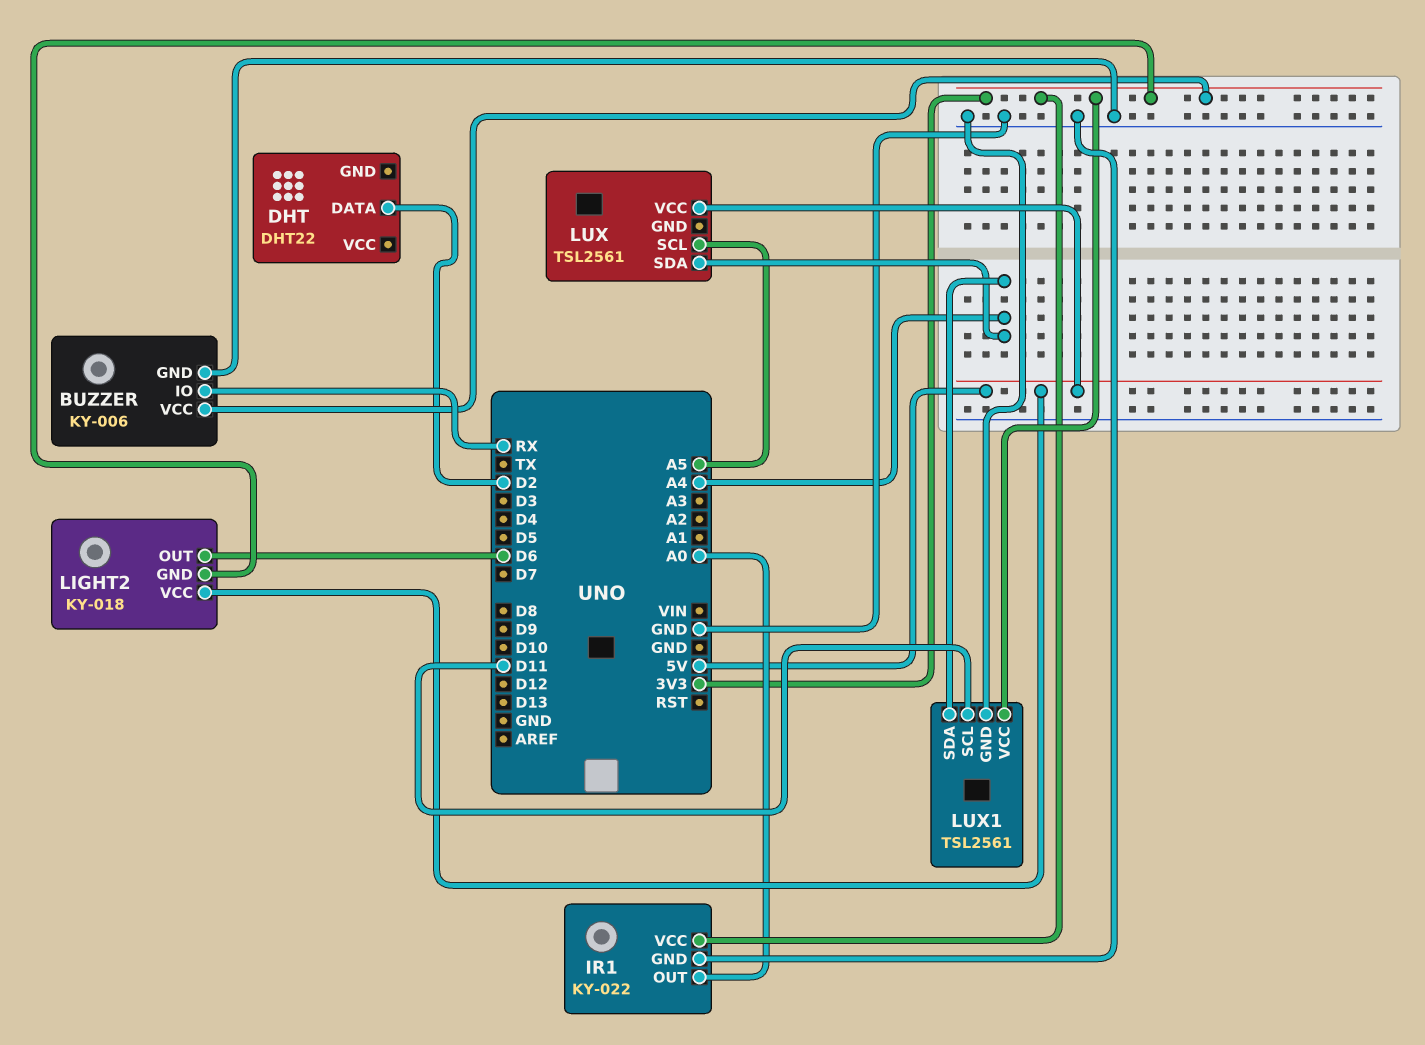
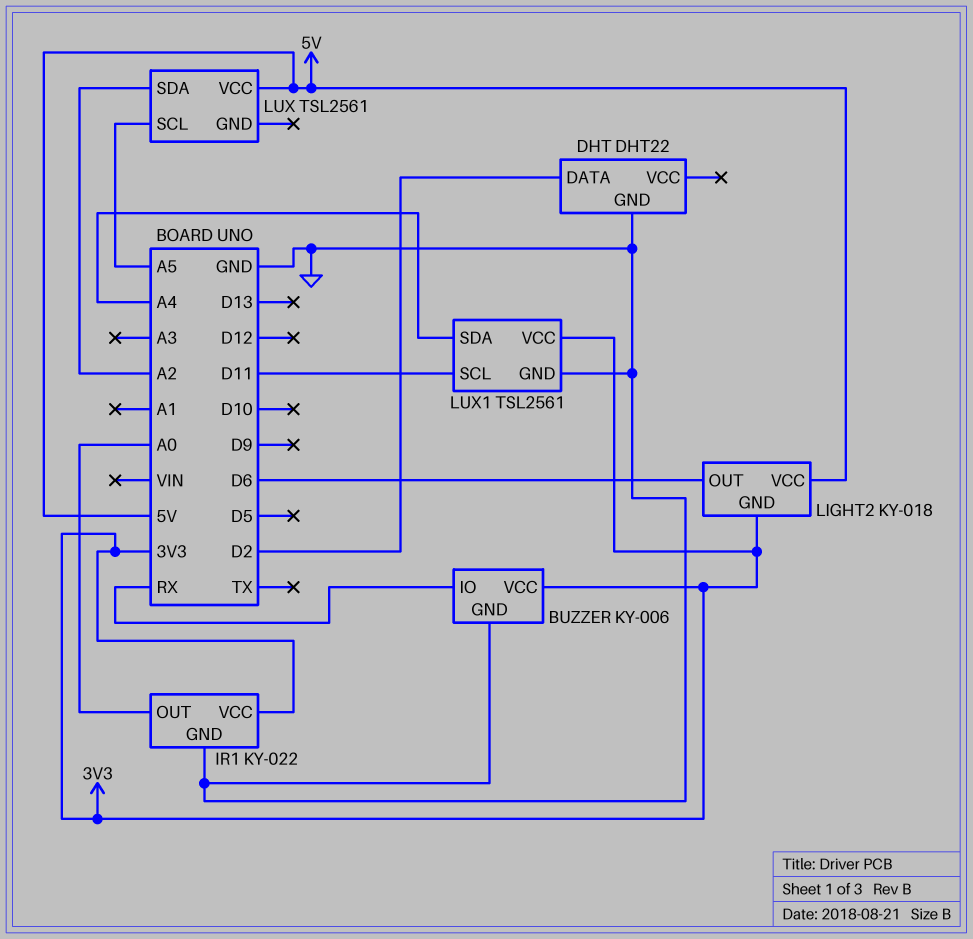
DHT pin GND: none -> GND
LUX pin SDA: A4 -> A2

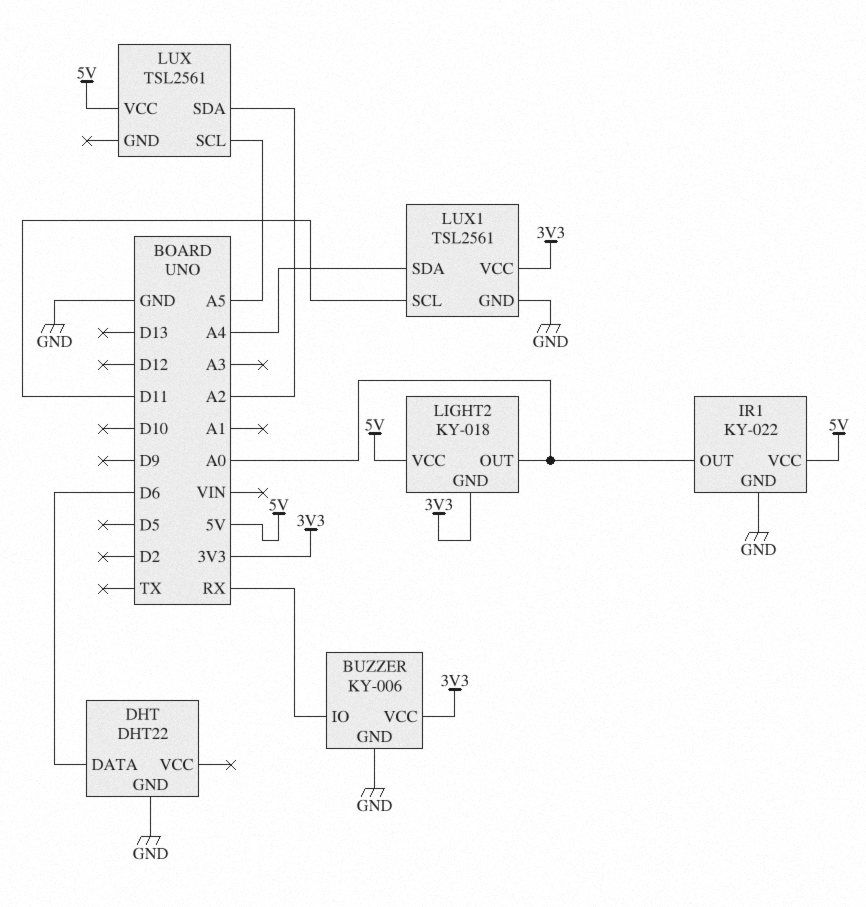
DHT pin DATA: D2 -> D6
IR1 pin VCC: 3V3 -> 5V
LIGHT2 pin OUT: D6 -> A0

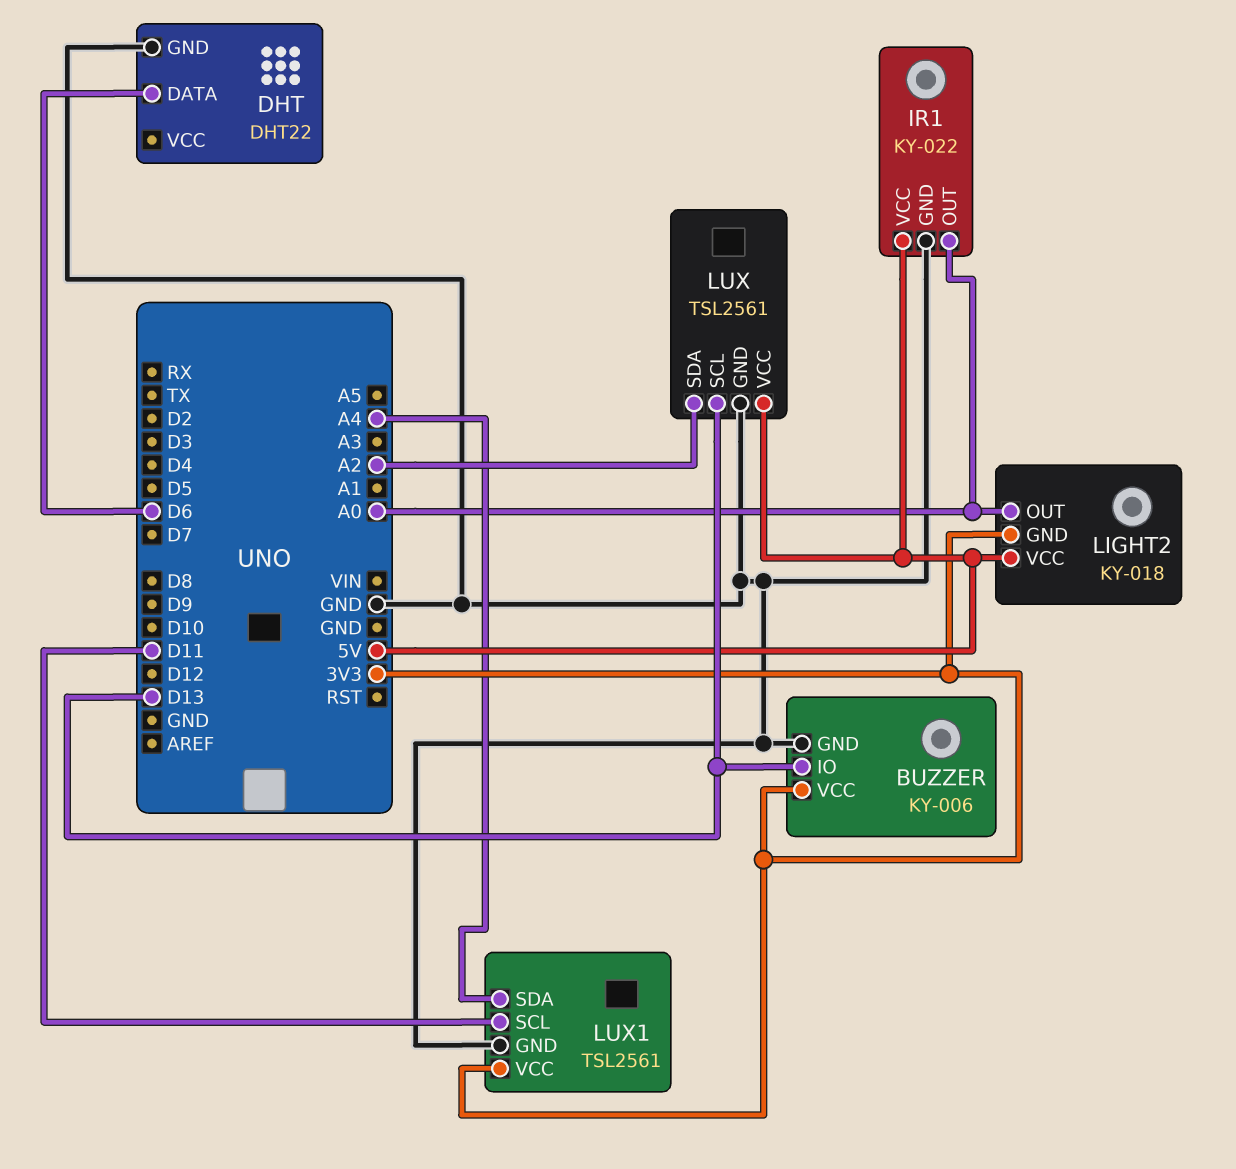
BUZZER pin IO: RX -> D13
LUX pin GND: none -> GND
LUX pin SCL: A5 -> D13

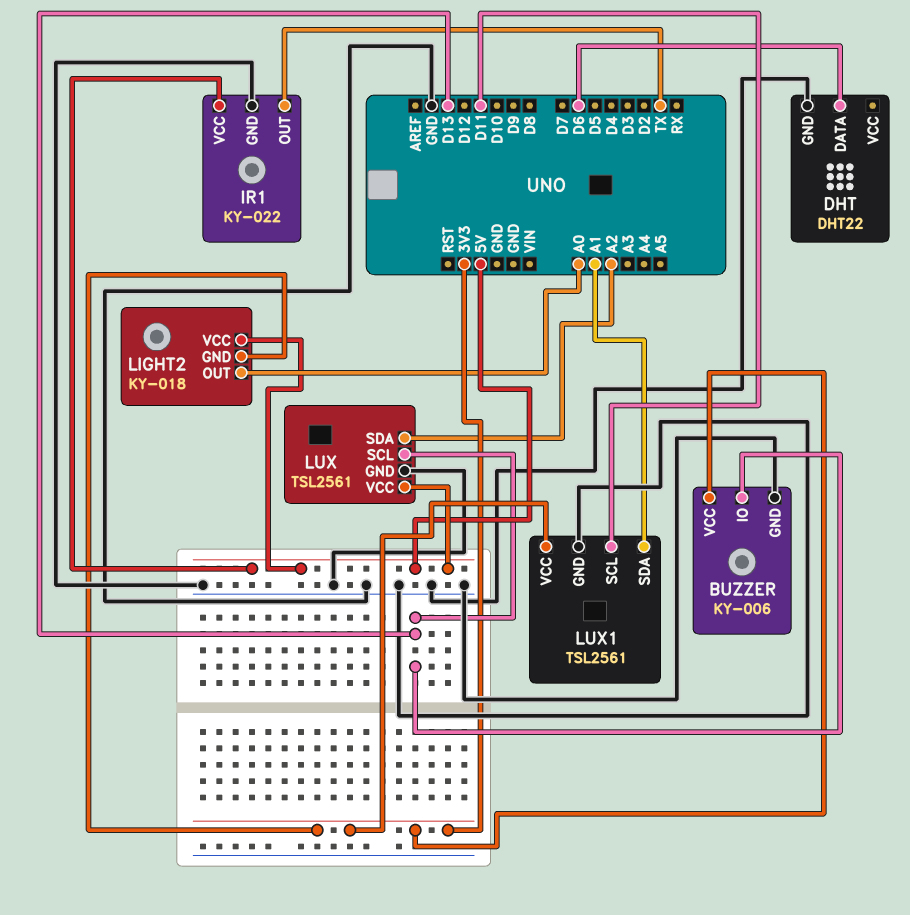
IR1 pin OUT: A0 -> TX
LUX1 pin SDA: A4 -> A1

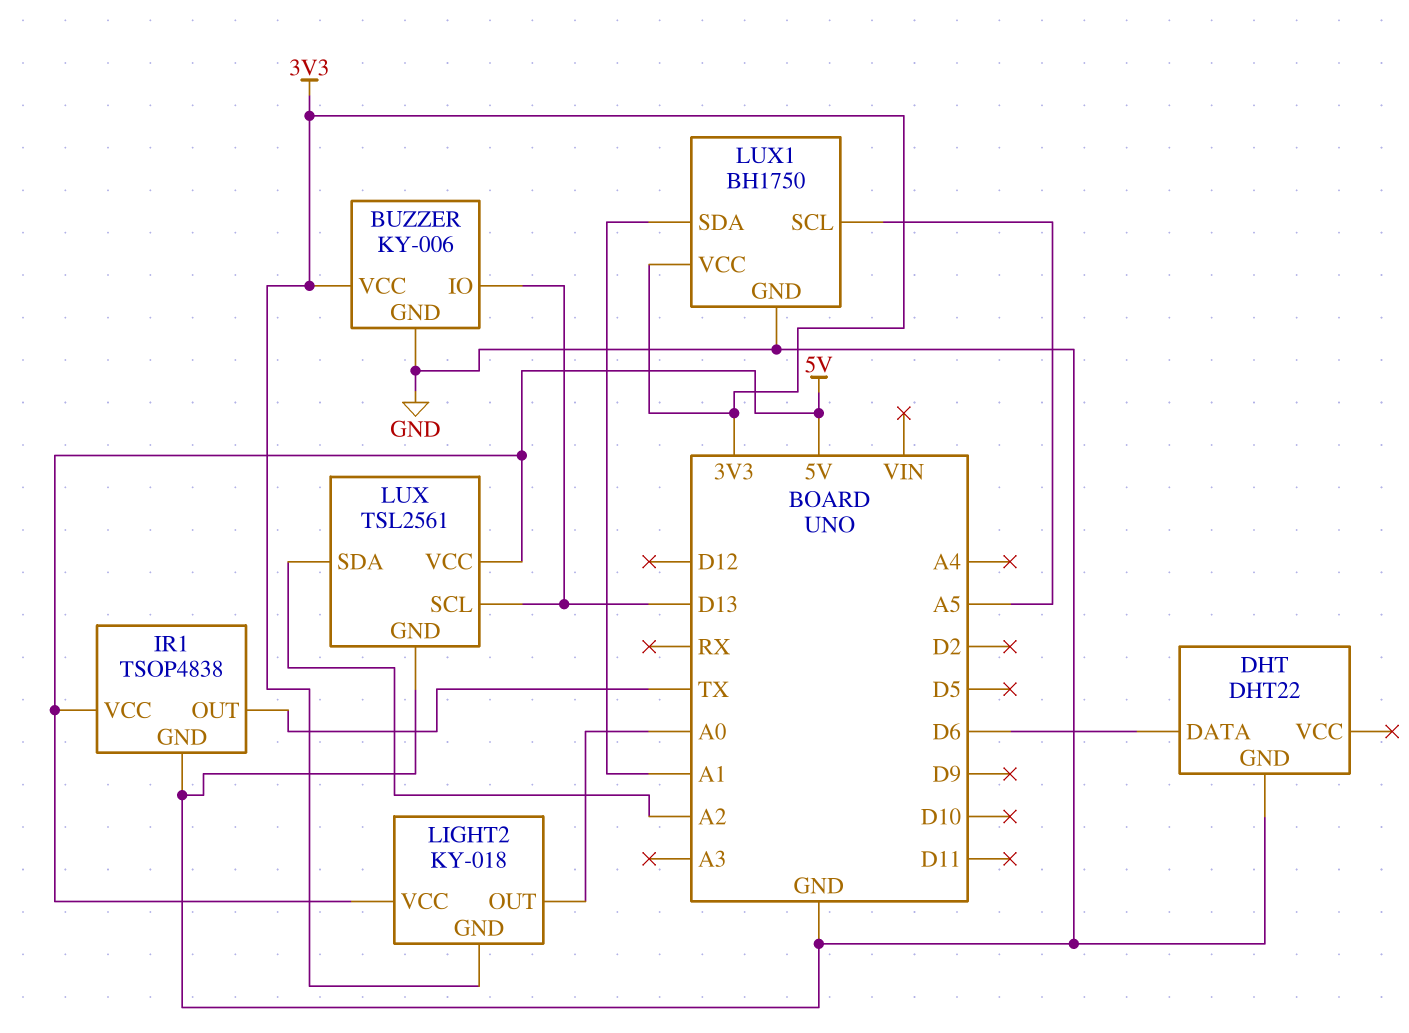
IR1: KY-022 -> TSOP4838
LUX1: TSL2561 -> BH1750
LUX1 pin SCL: D11 -> A5

